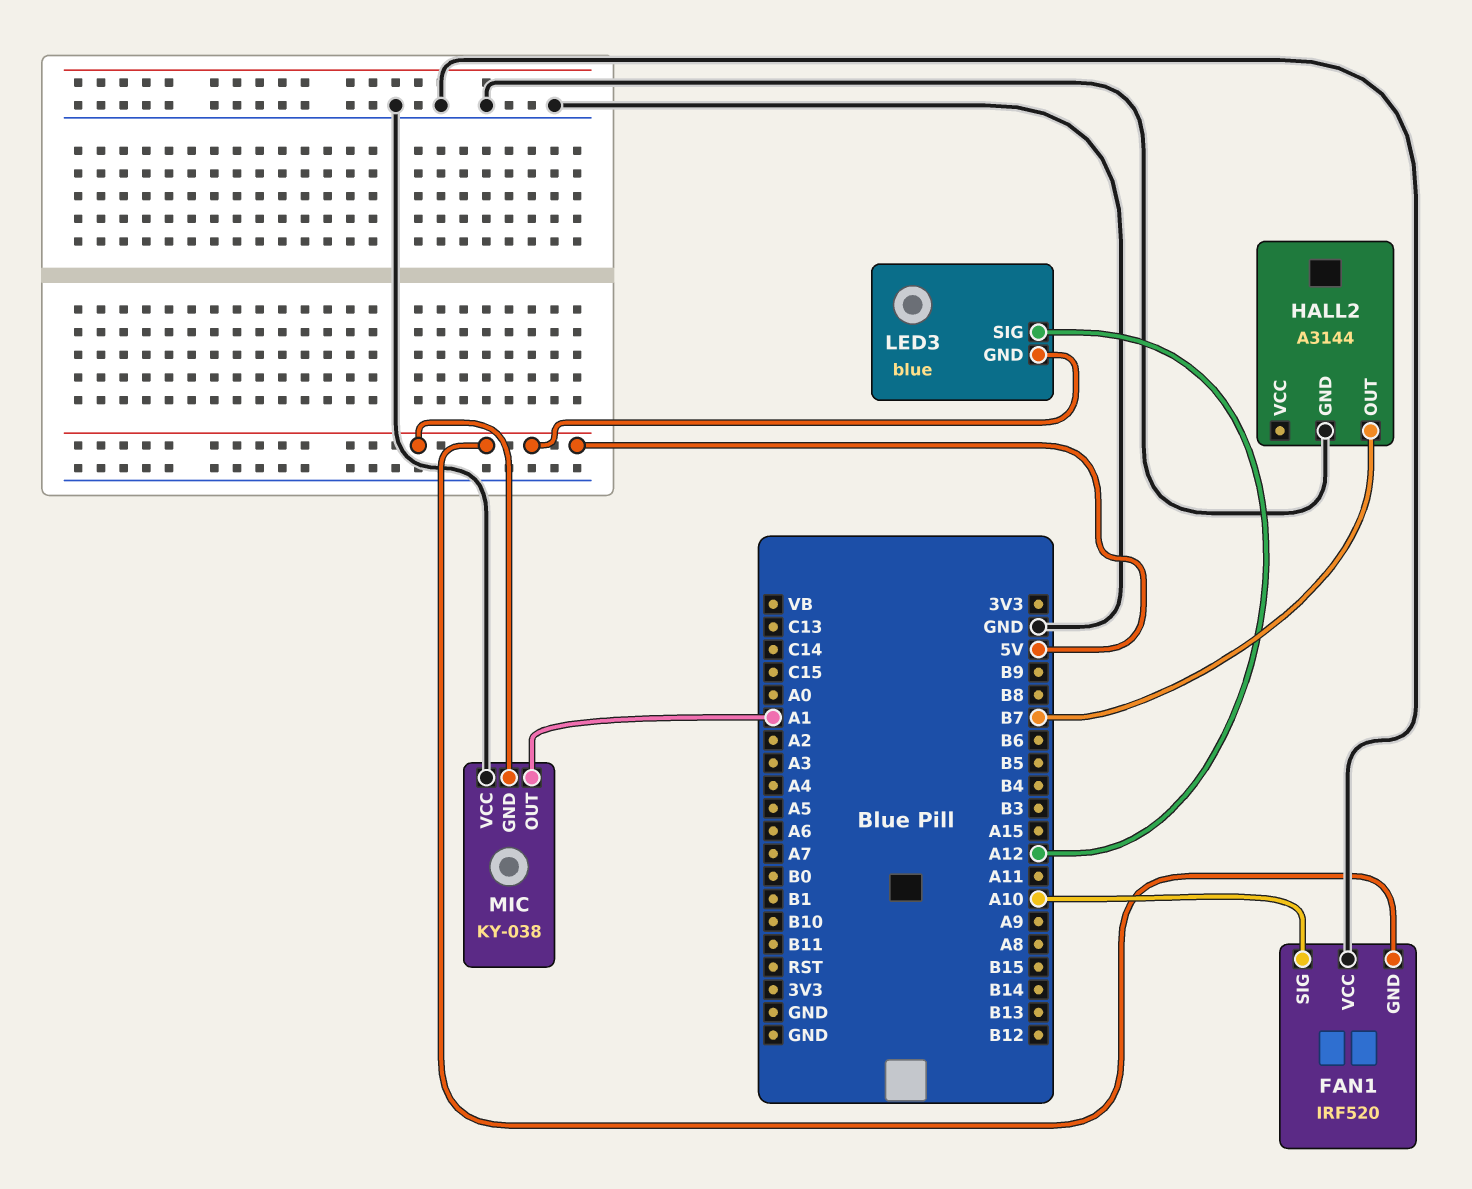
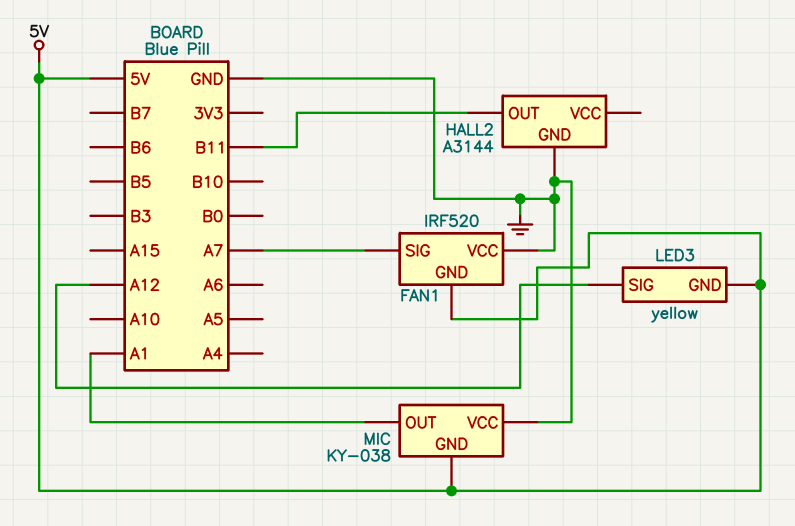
FAN1 pin SIG: A10 -> A7
HALL2 pin OUT: B7 -> B11
LED3: blue -> yellow

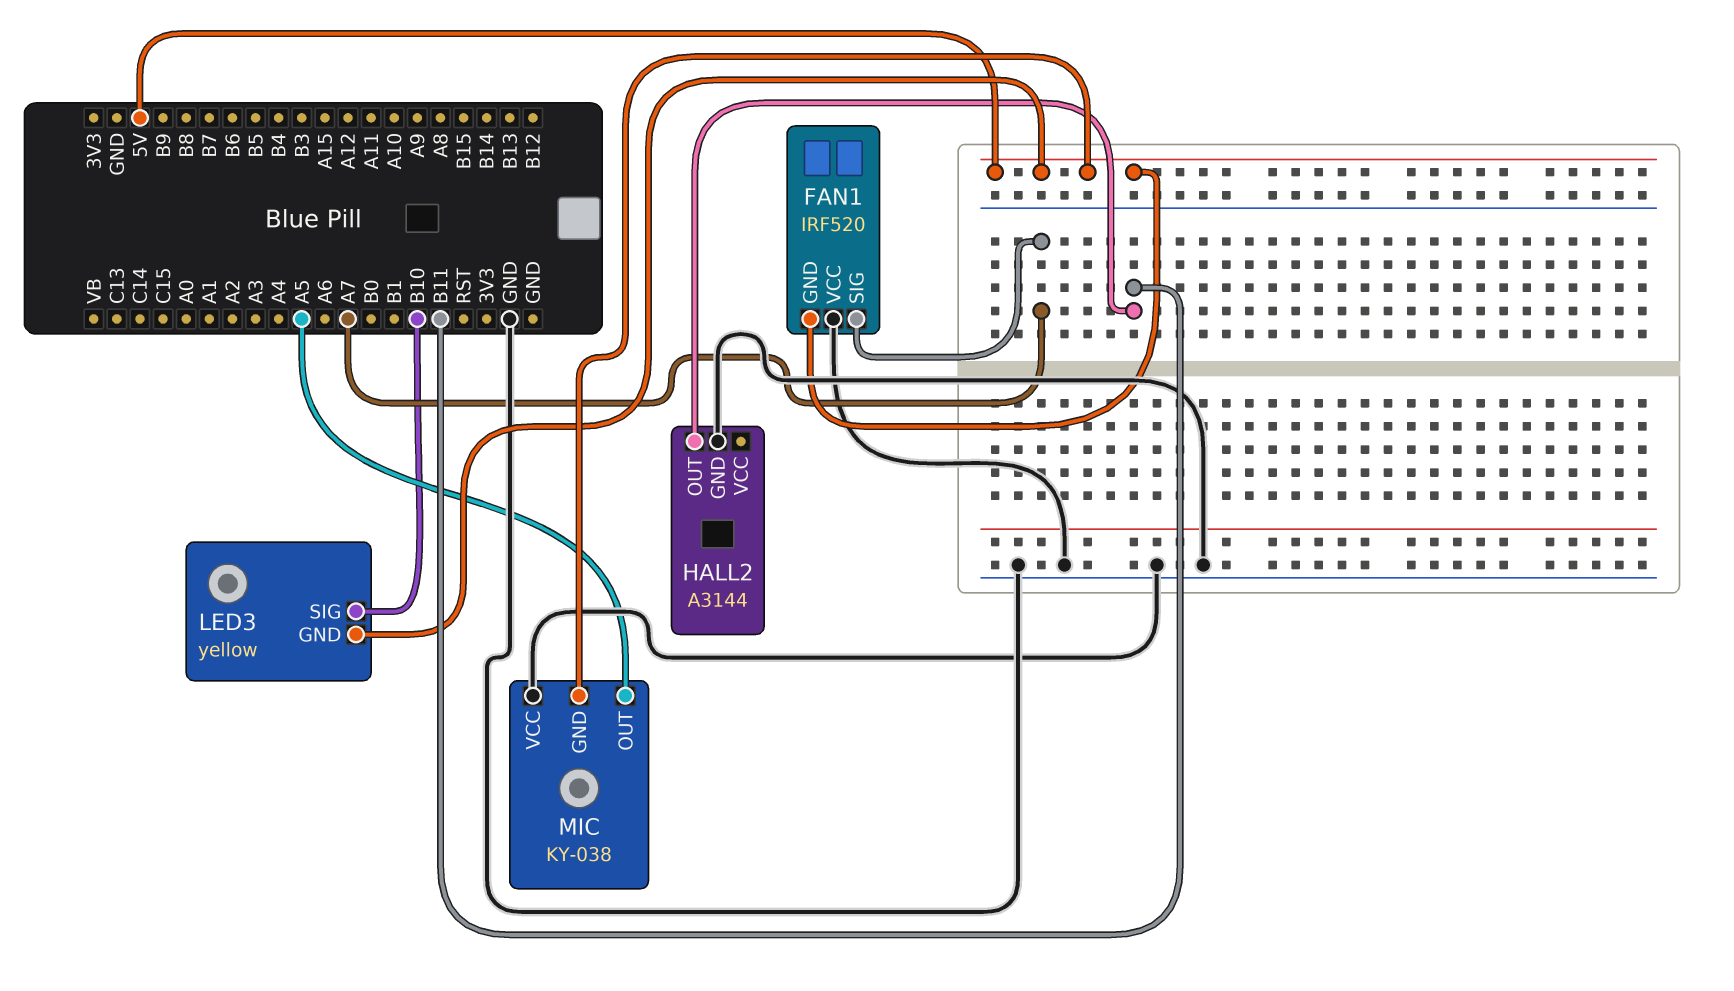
LED3 pin SIG: A12 -> B10
MIC pin OUT: A1 -> A5

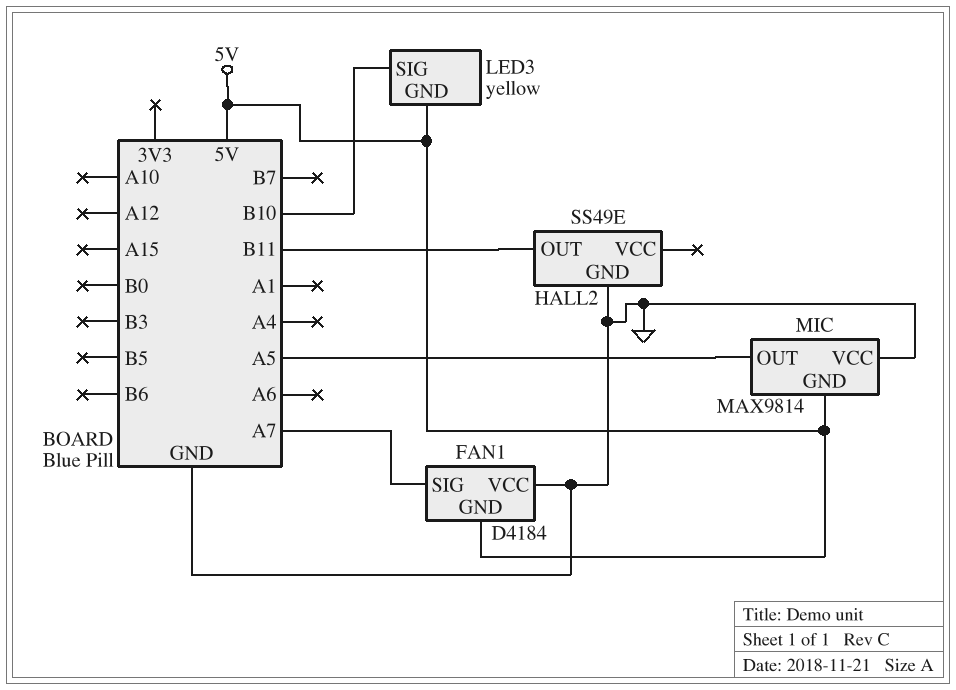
FAN1: IRF520 -> D4184
HALL2: A3144 -> SS49E
MIC: KY-038 -> MAX9814

